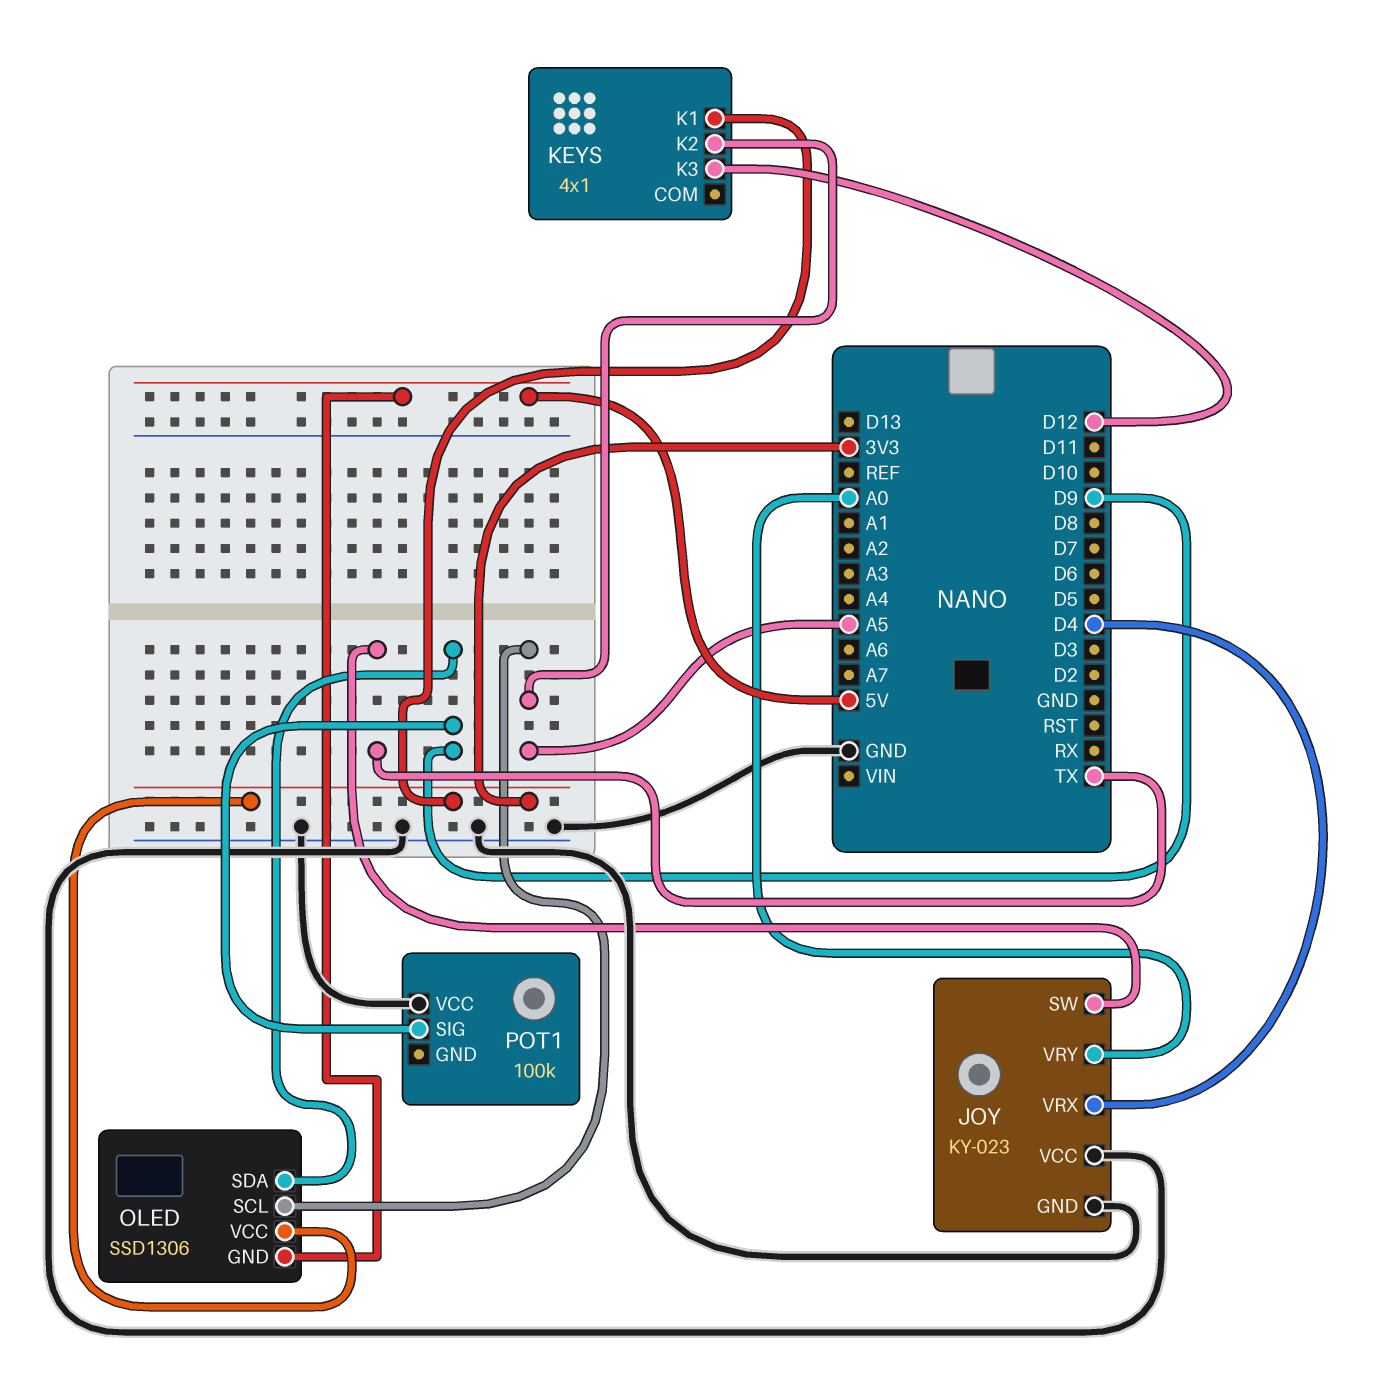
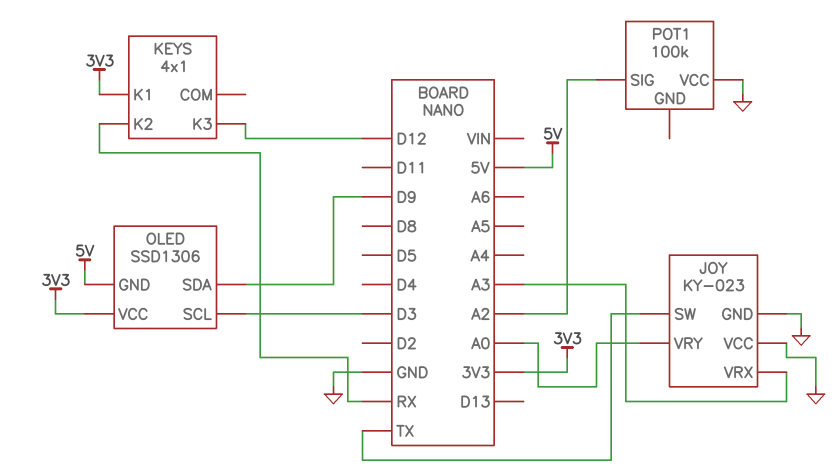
JOY pin VRX: D4 -> A3
KEYS pin K2: A5 -> RX
OLED pin SCL: A5 -> D3
POT1 pin SIG: D9 -> A2

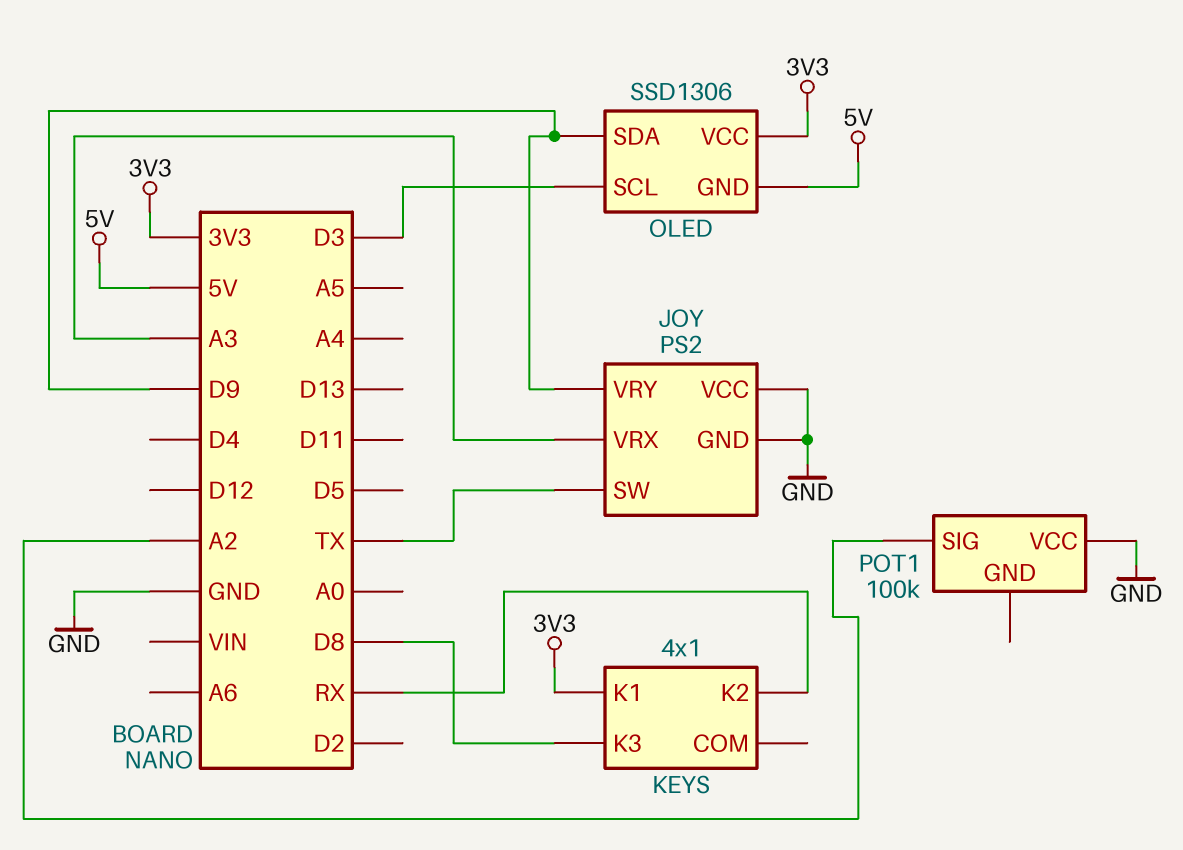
JOY: KY-023 -> PS2
JOY pin VRY: A0 -> D9
KEYS pin K3: D12 -> D8

